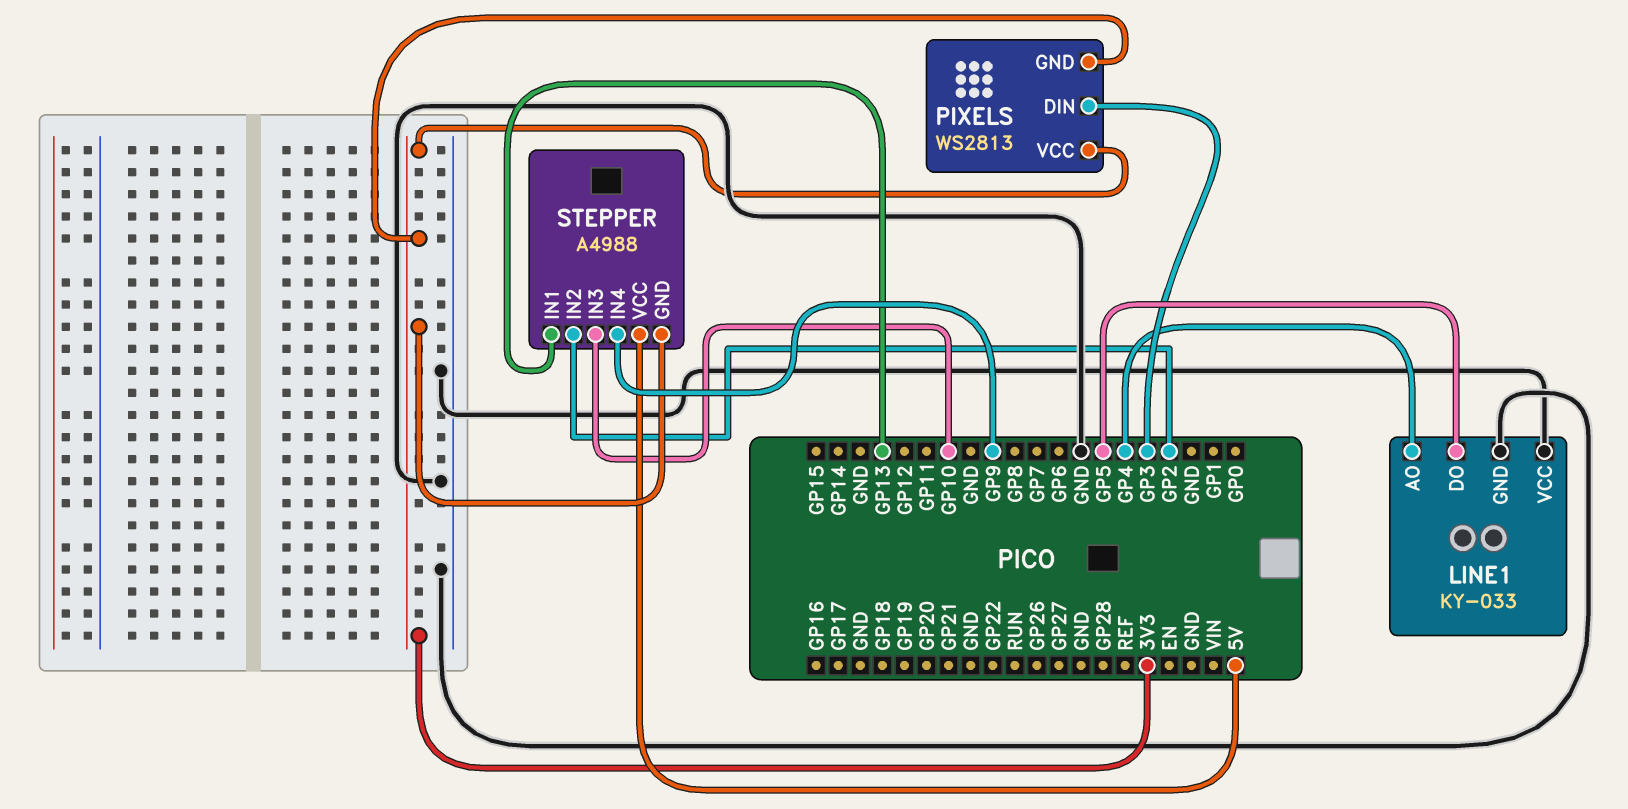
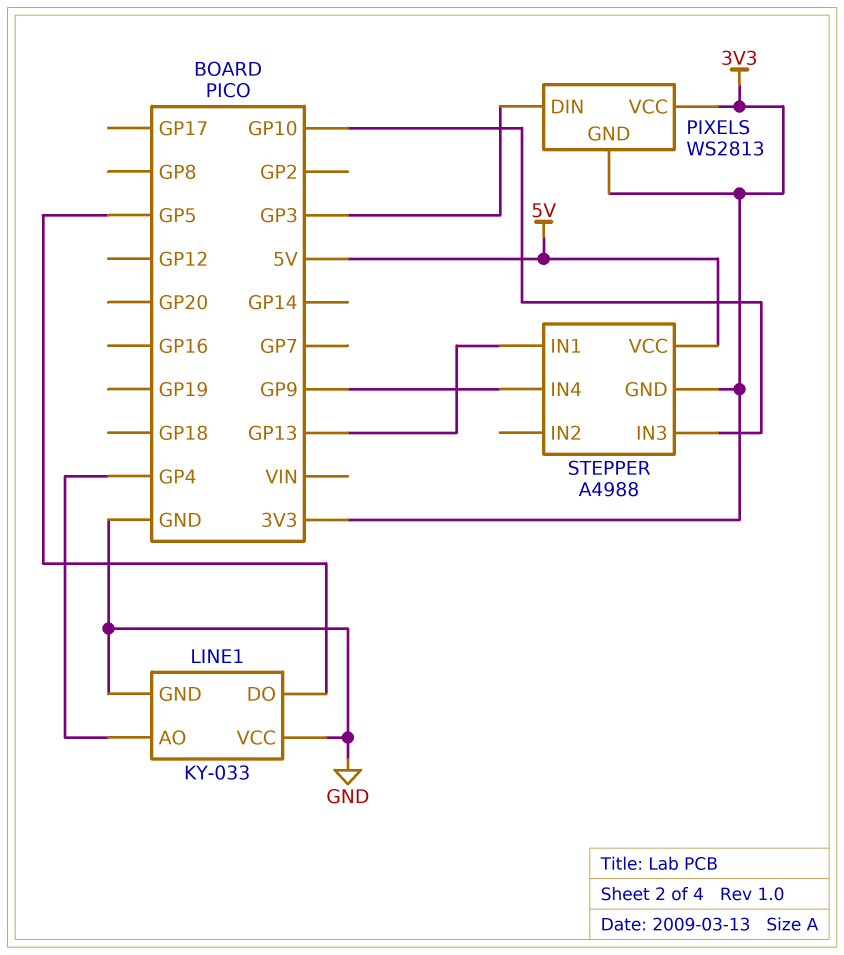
STEPPER pin IN2: GP2 -> none

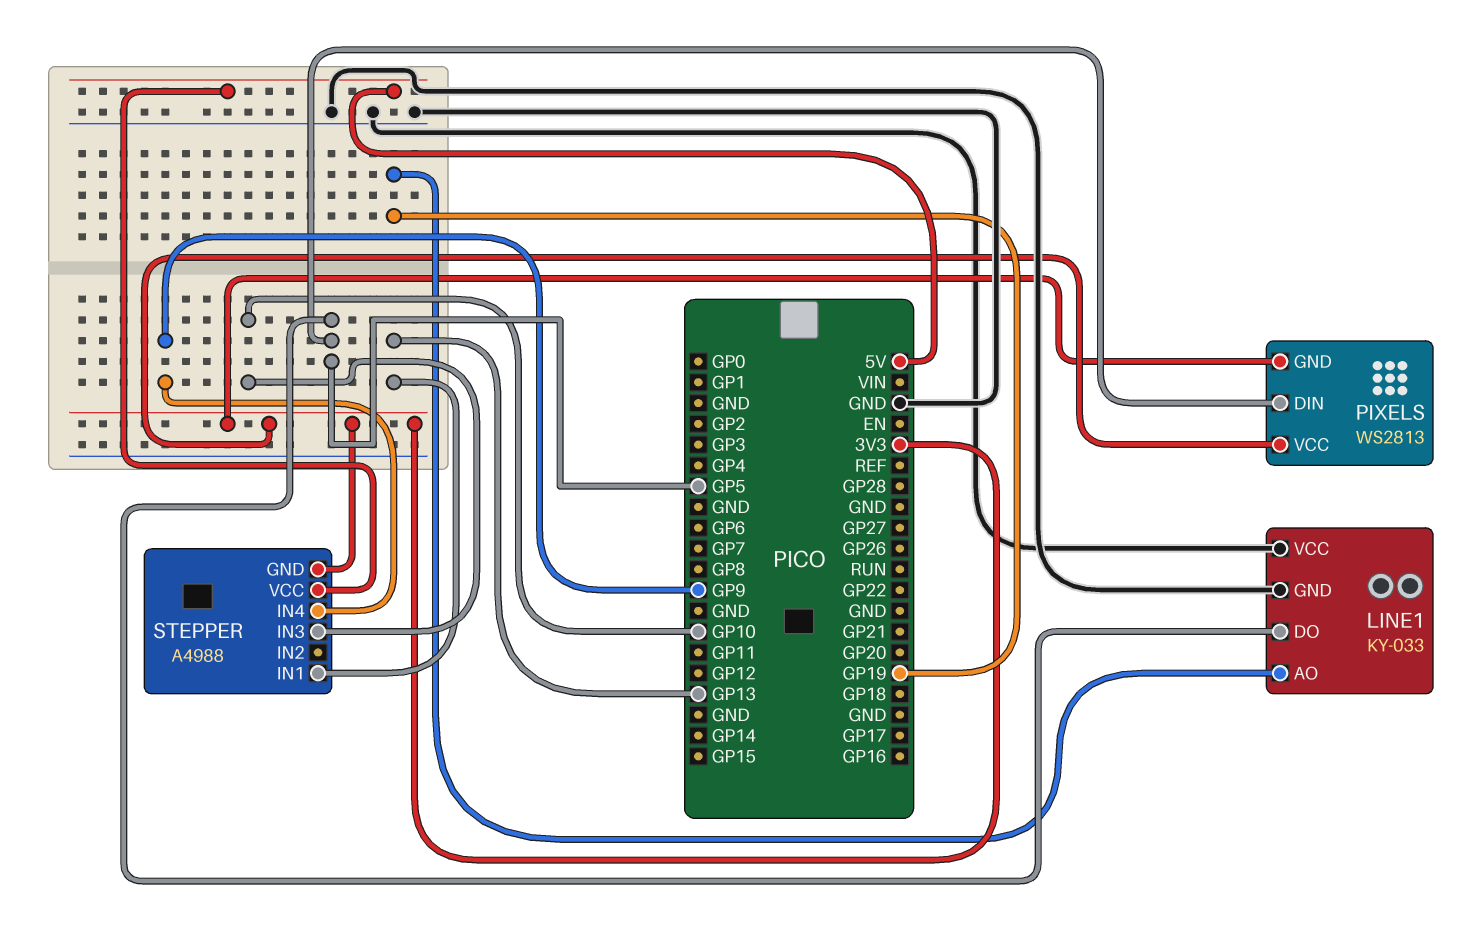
LINE1 pin AO: GP4 -> GP19
PIXELS pin DIN: GP3 -> GP5

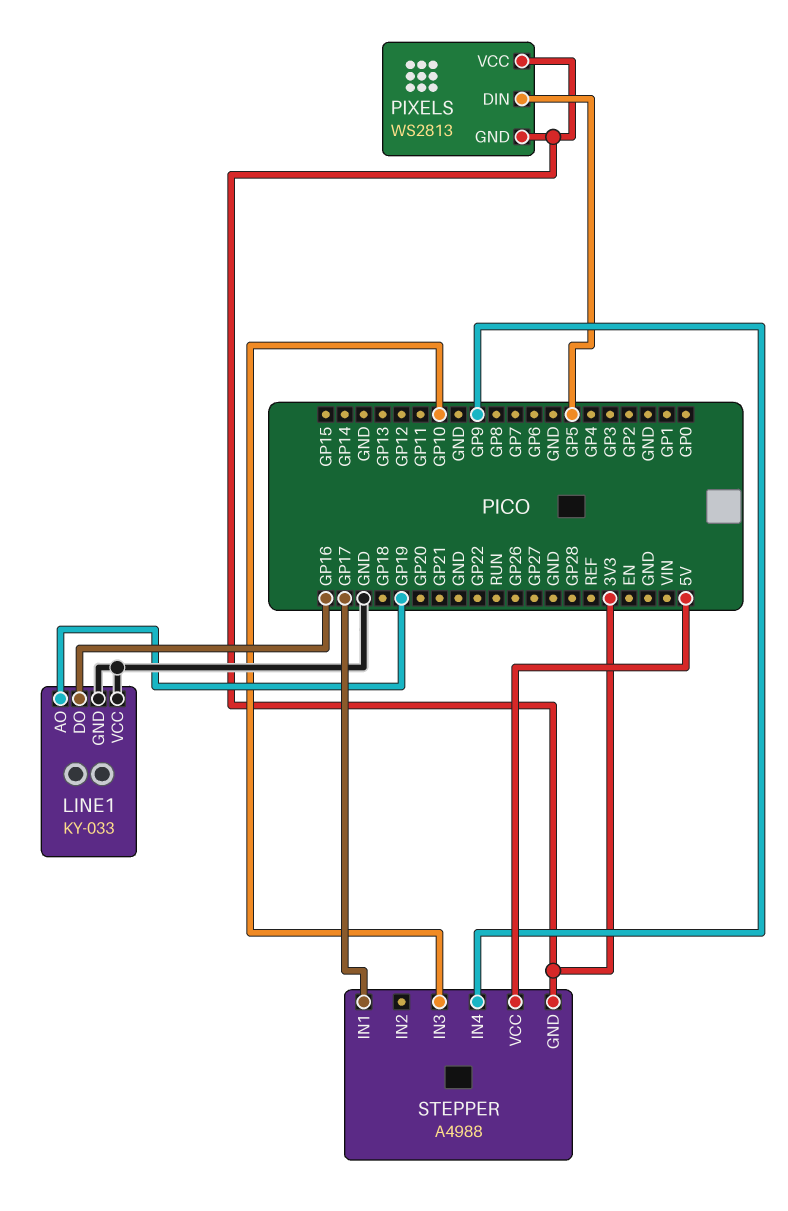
LINE1 pin DO: GP5 -> GP16
STEPPER pin IN1: GP13 -> GP17

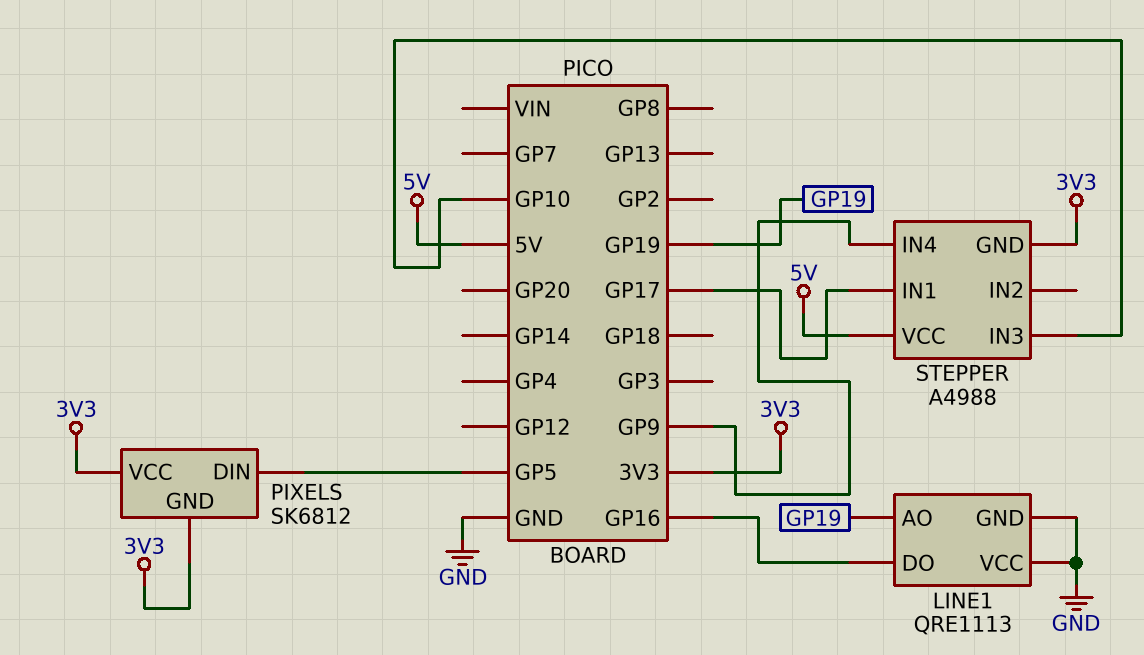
LINE1: KY-033 -> QRE1113
PIXELS: WS2813 -> SK6812

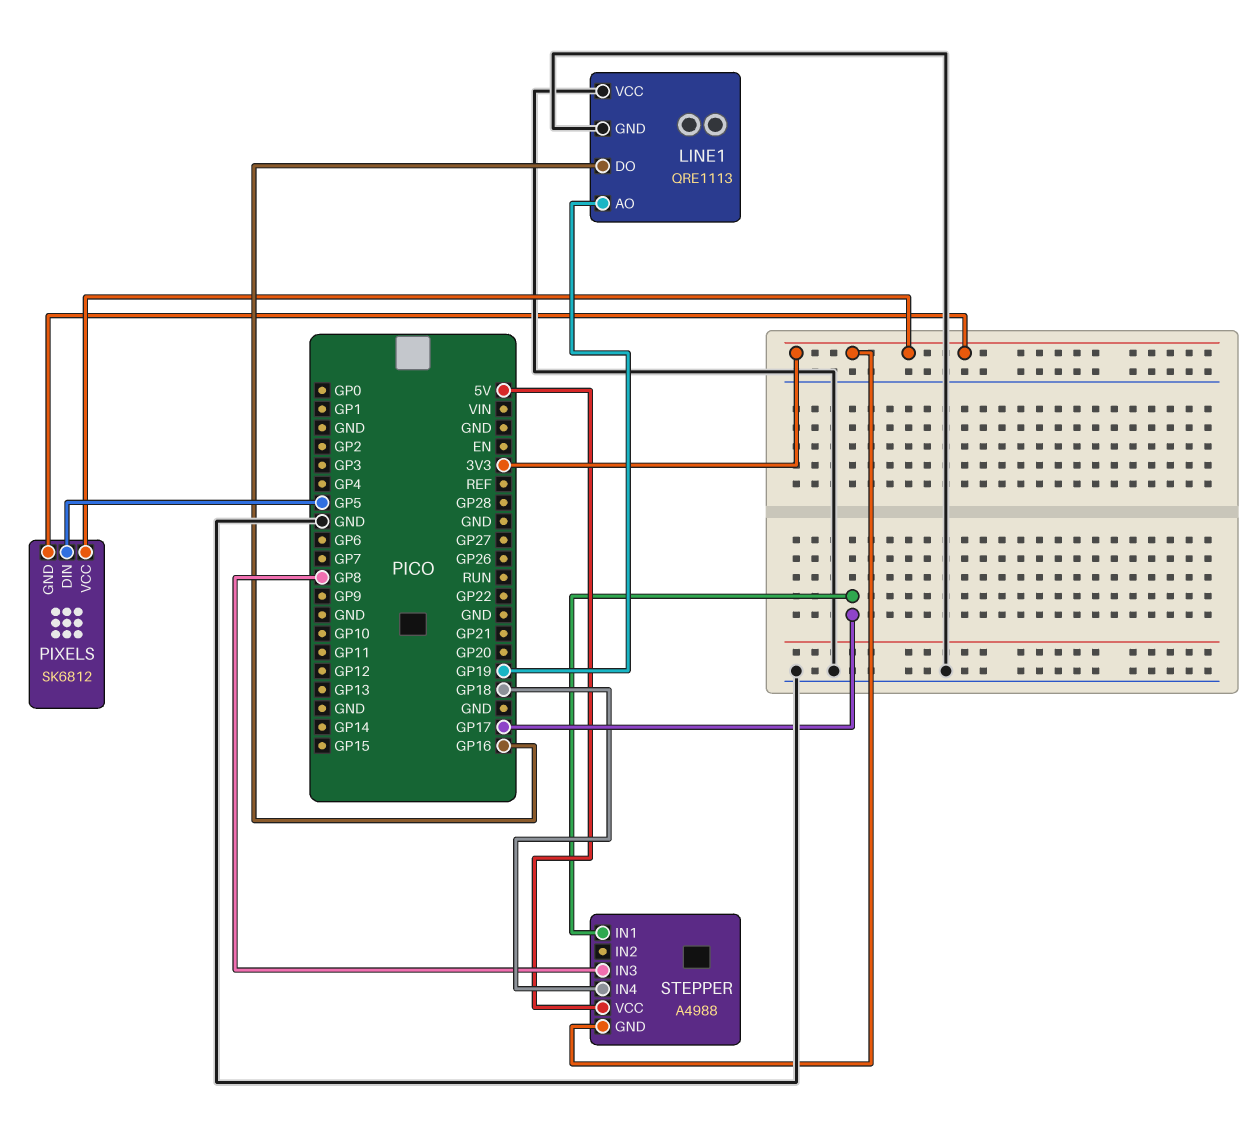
STEPPER pin IN3: GP10 -> GP8
STEPPER pin IN4: GP9 -> GP18

